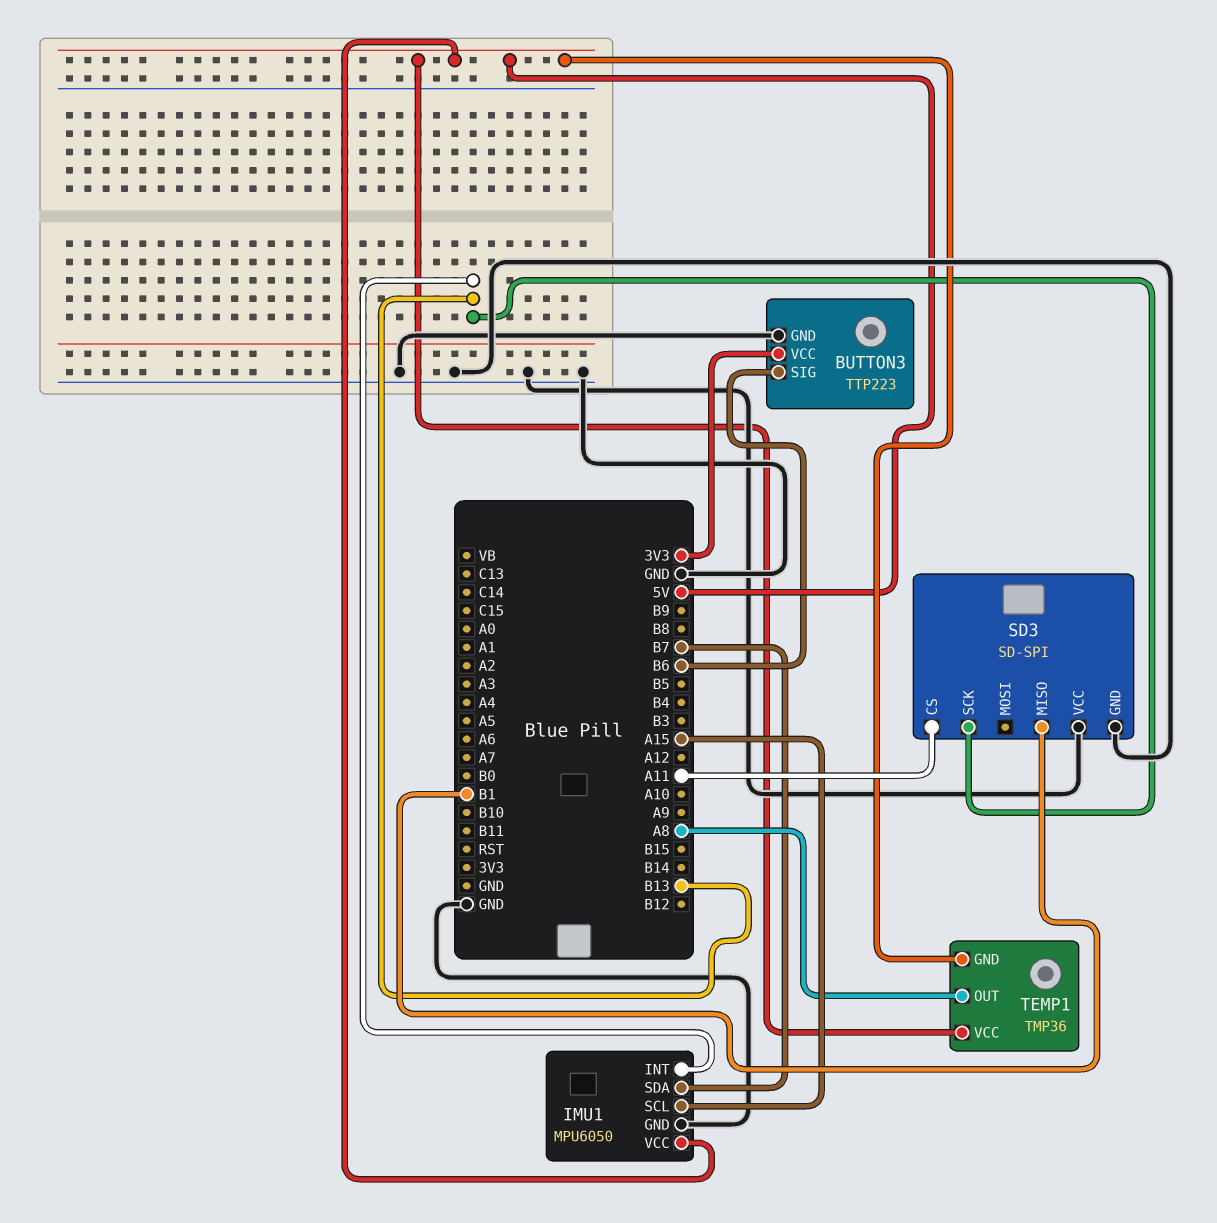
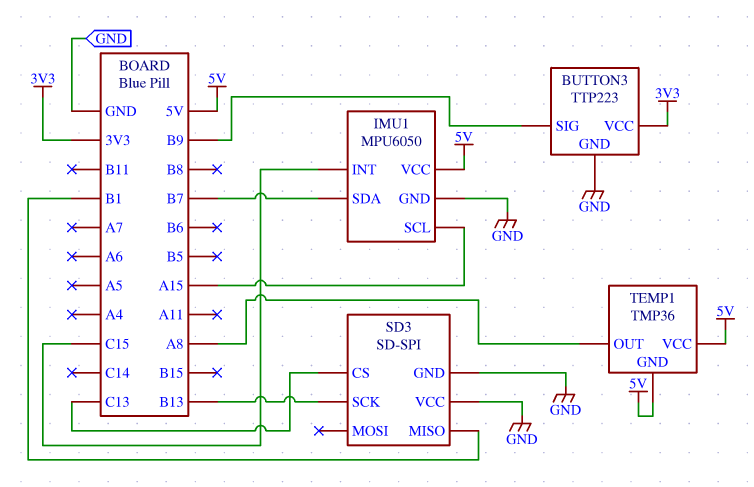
BUTTON3 pin SIG: B6 -> B9
IMU1 pin INT: B13 -> C15
SD3 pin CS: A11 -> C13

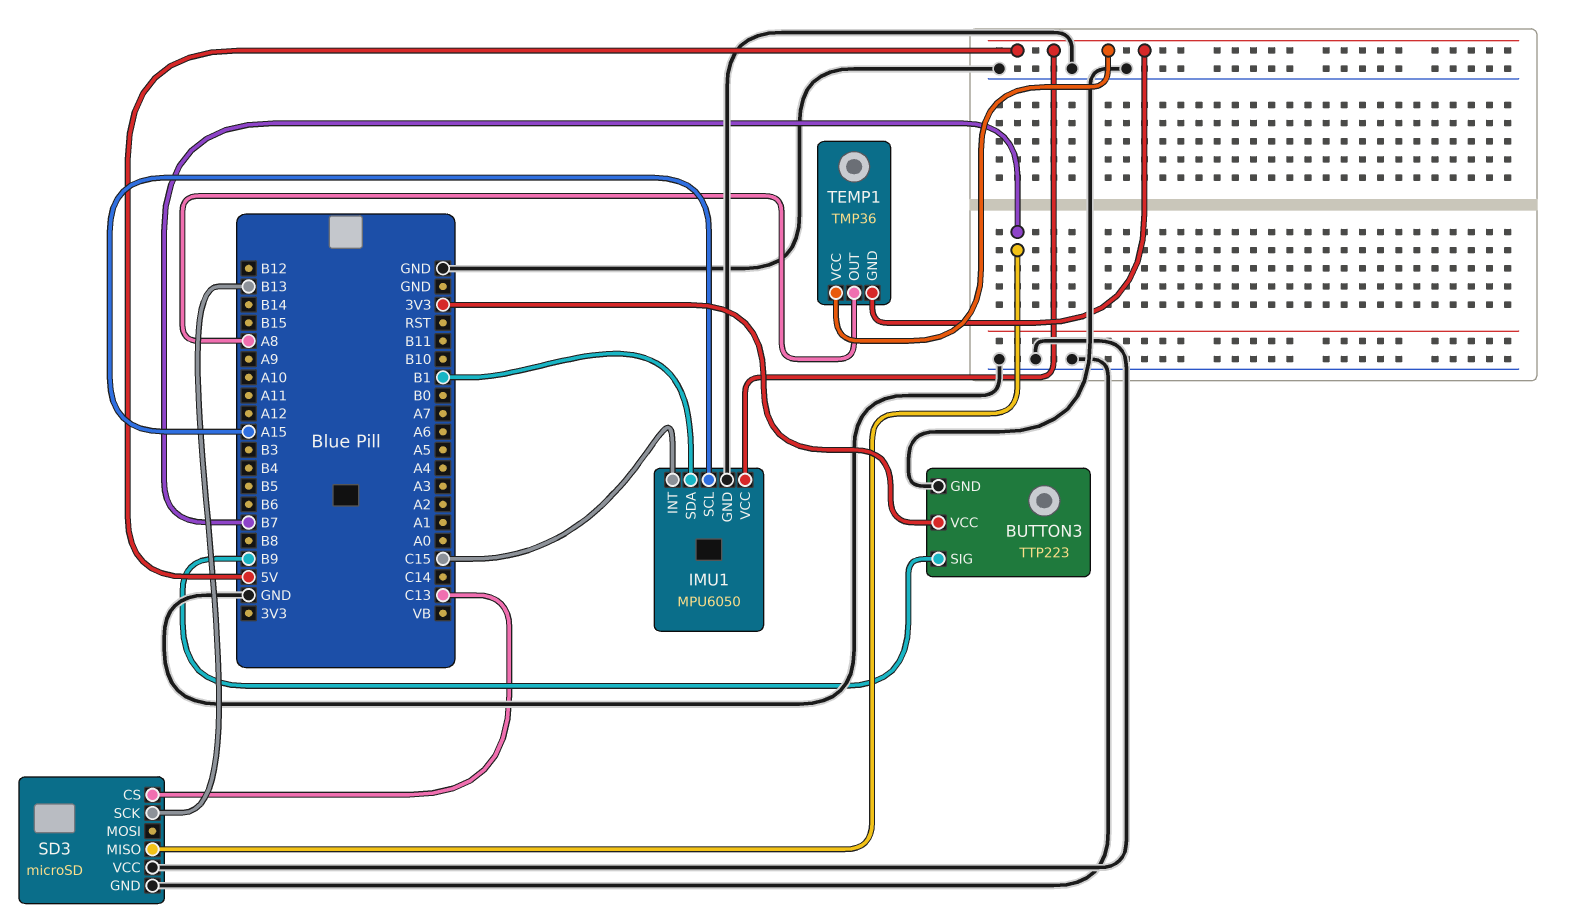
IMU1 pin SDA: B7 -> B1
SD3: SD-SPI -> microSD
SD3 pin MISO: B1 -> B7

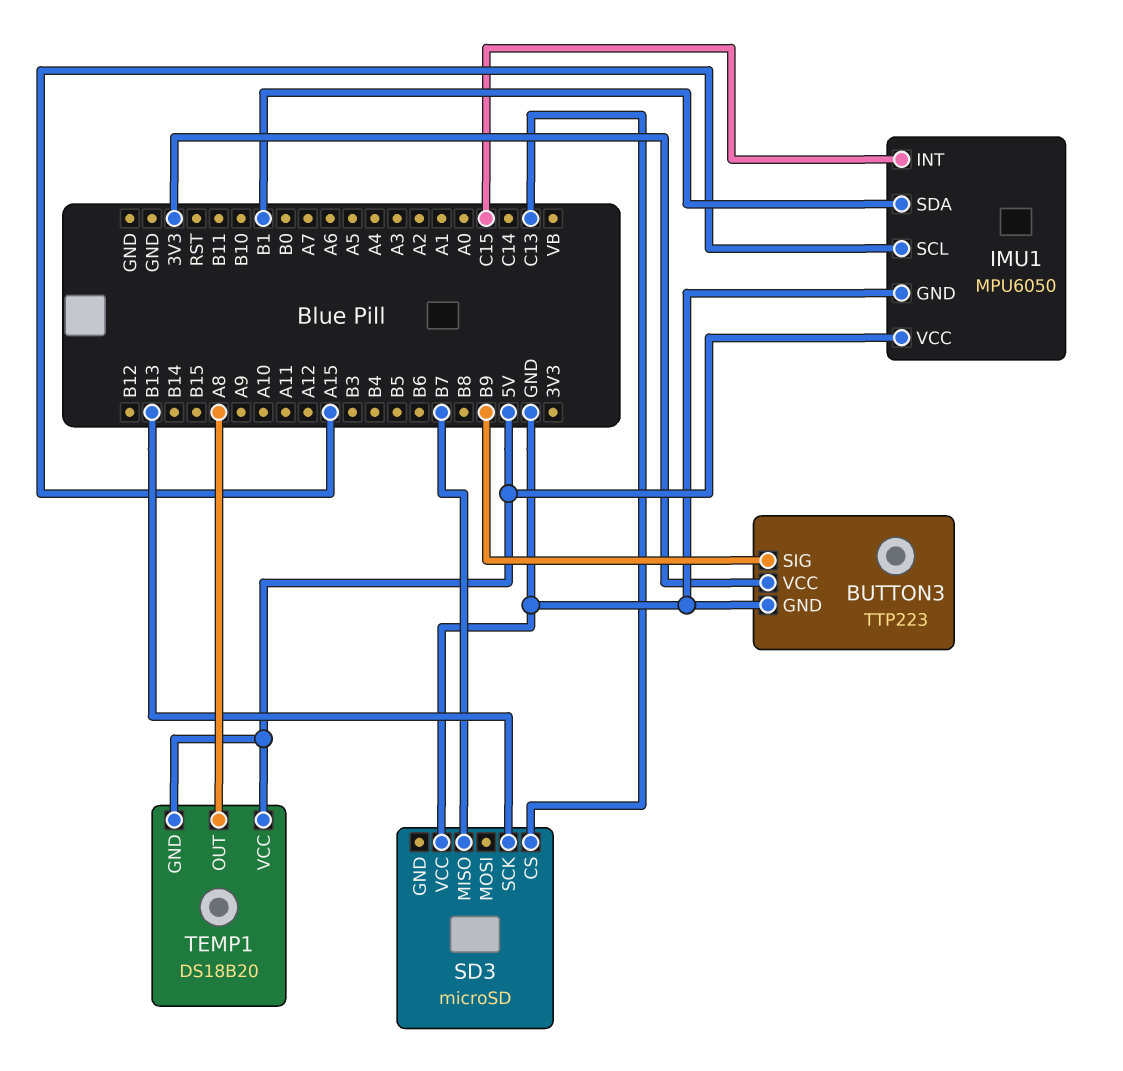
SD3 pin GND: GND -> none
TEMP1: TMP36 -> DS18B20

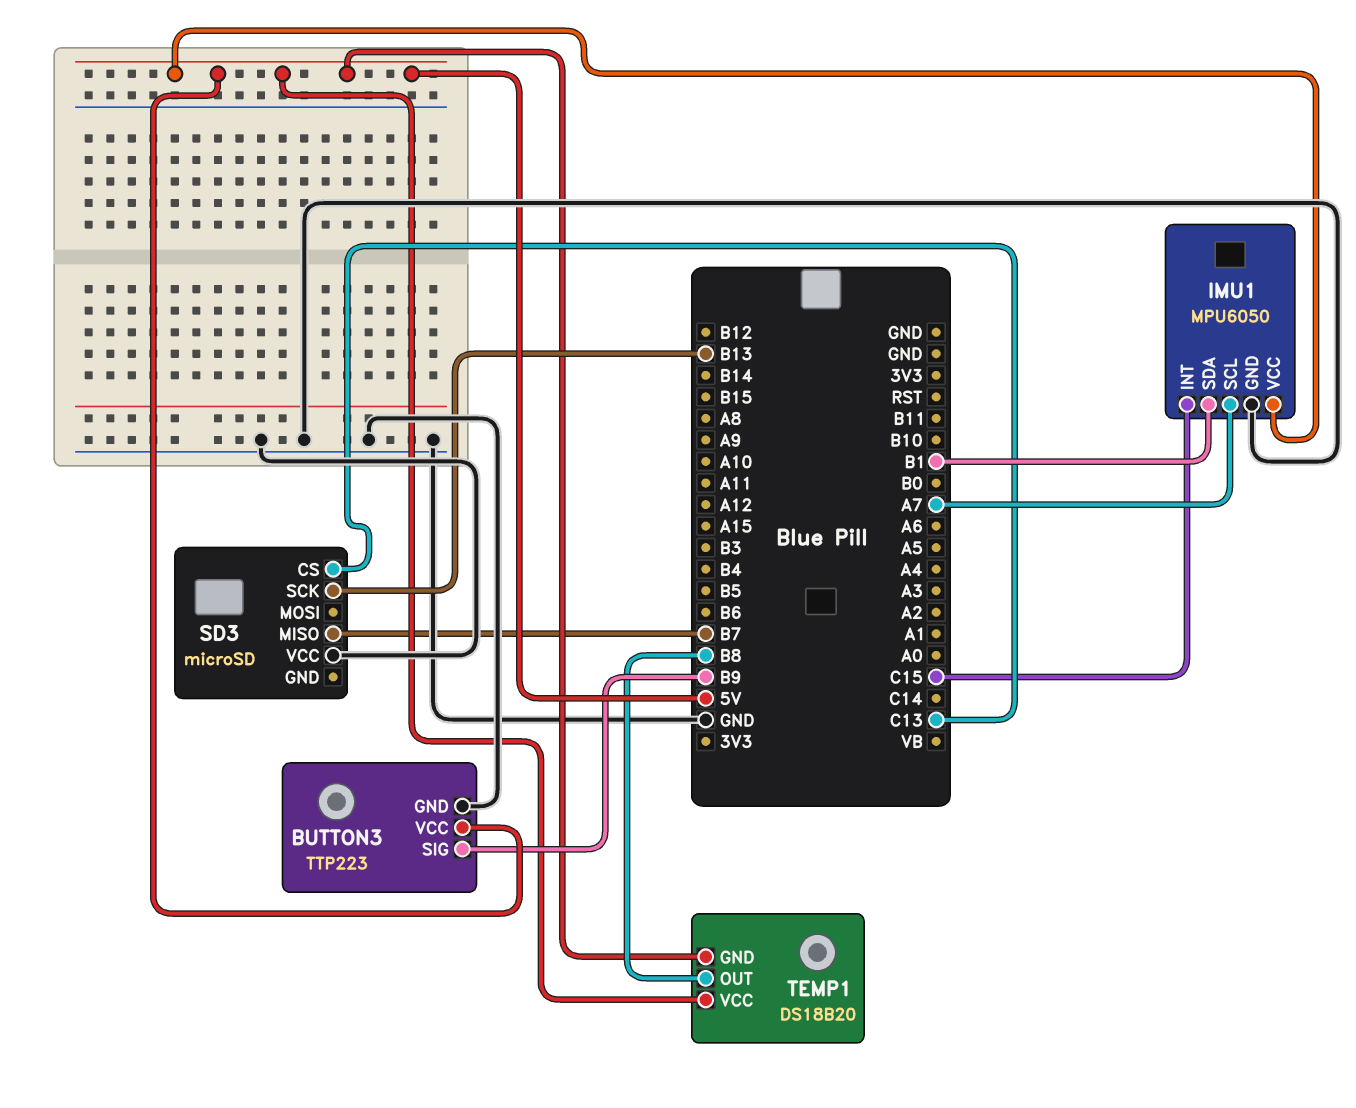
BUTTON3 pin VCC: 3V3 -> 5V
IMU1 pin SCL: A15 -> A7
TEMP1 pin OUT: A8 -> B8

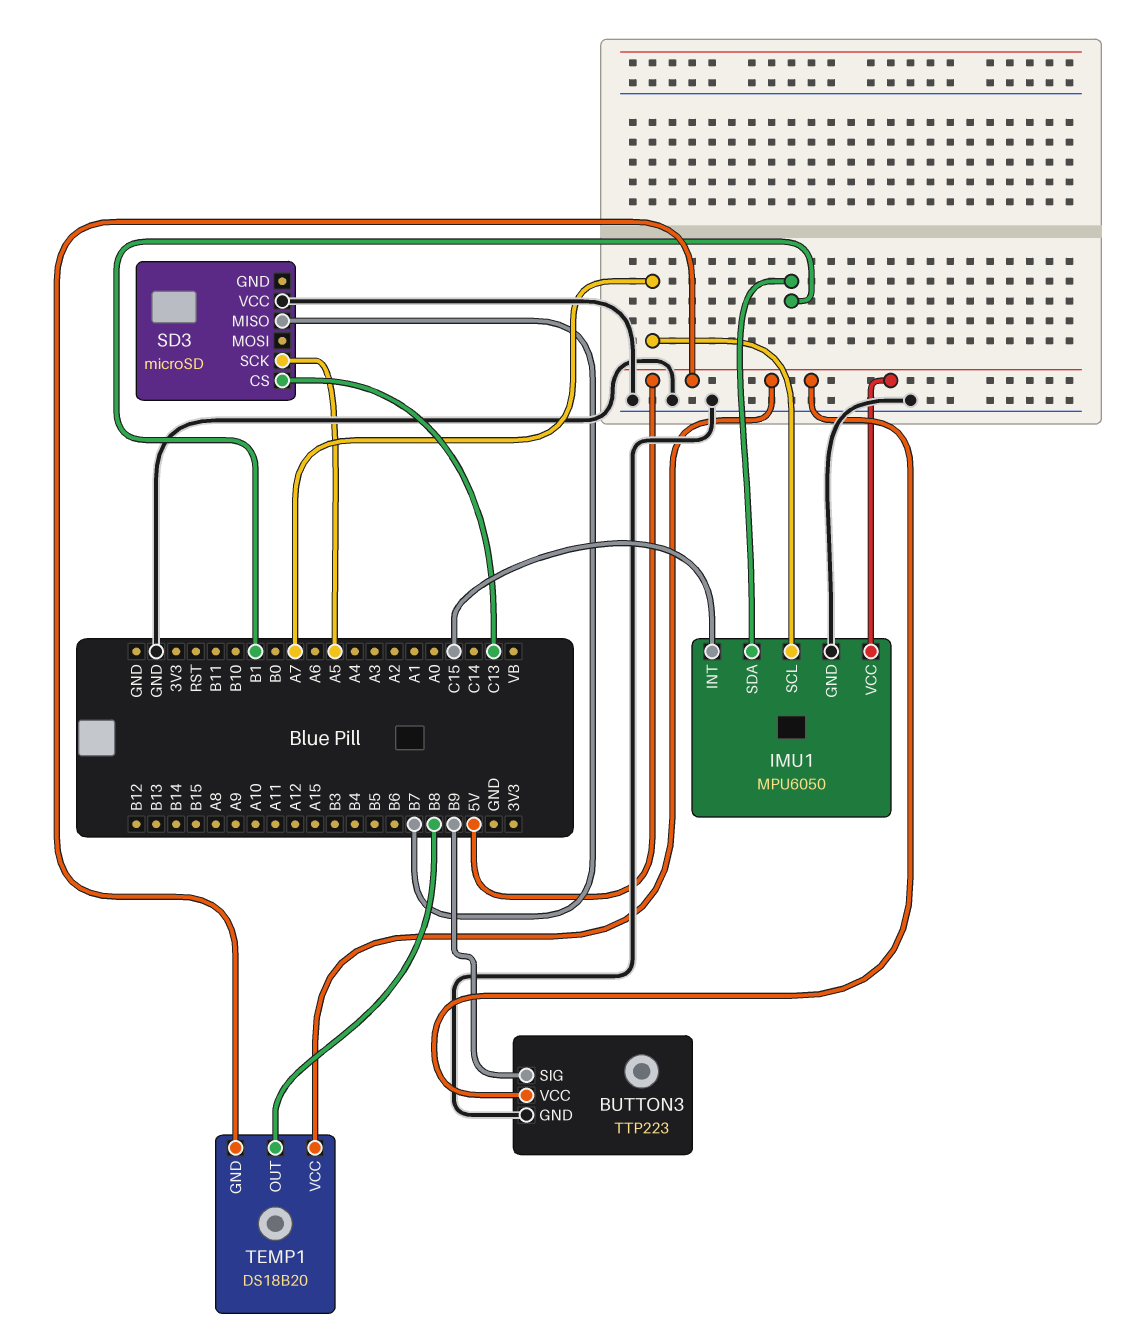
SD3 pin SCK: B13 -> A5

